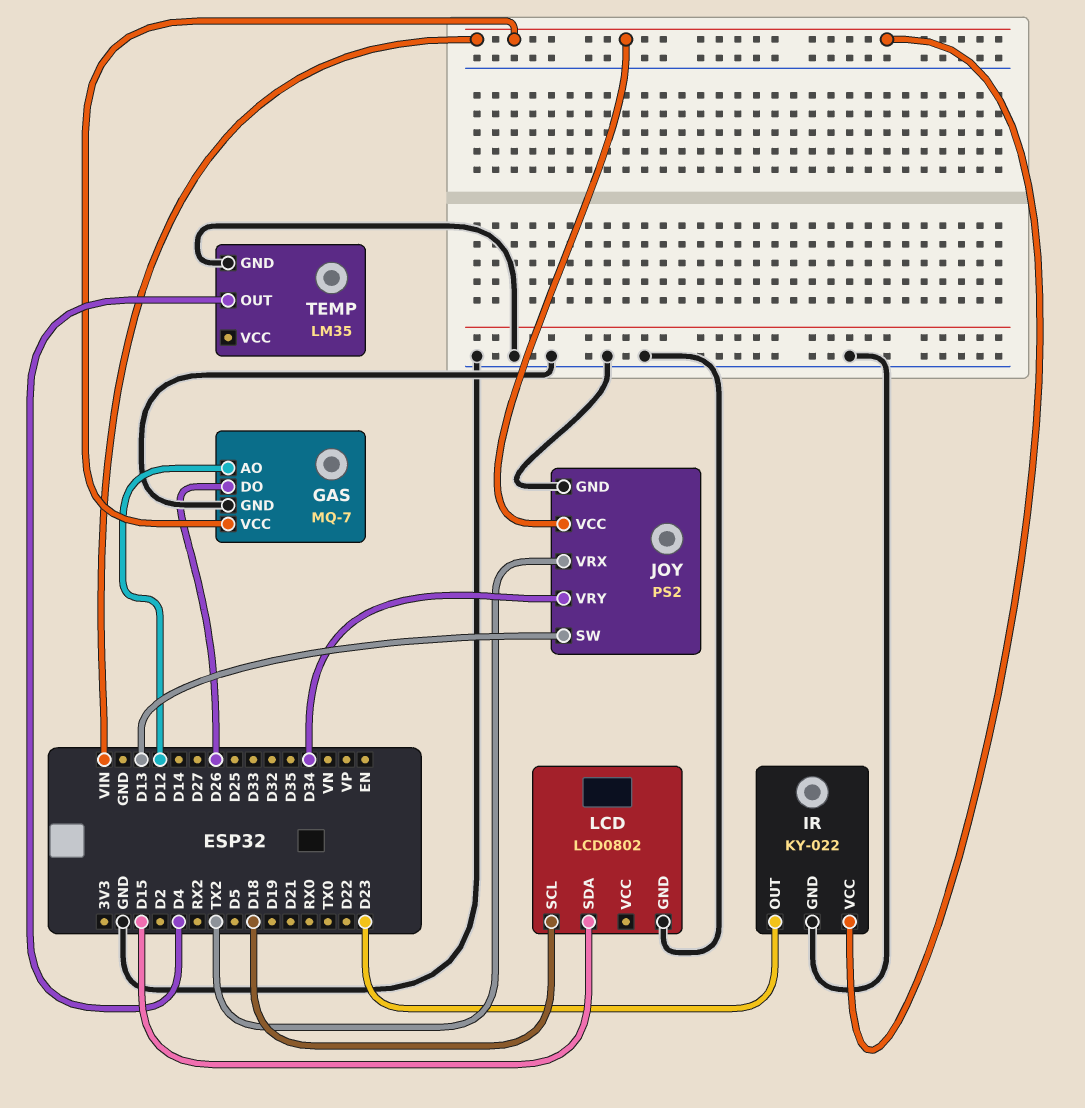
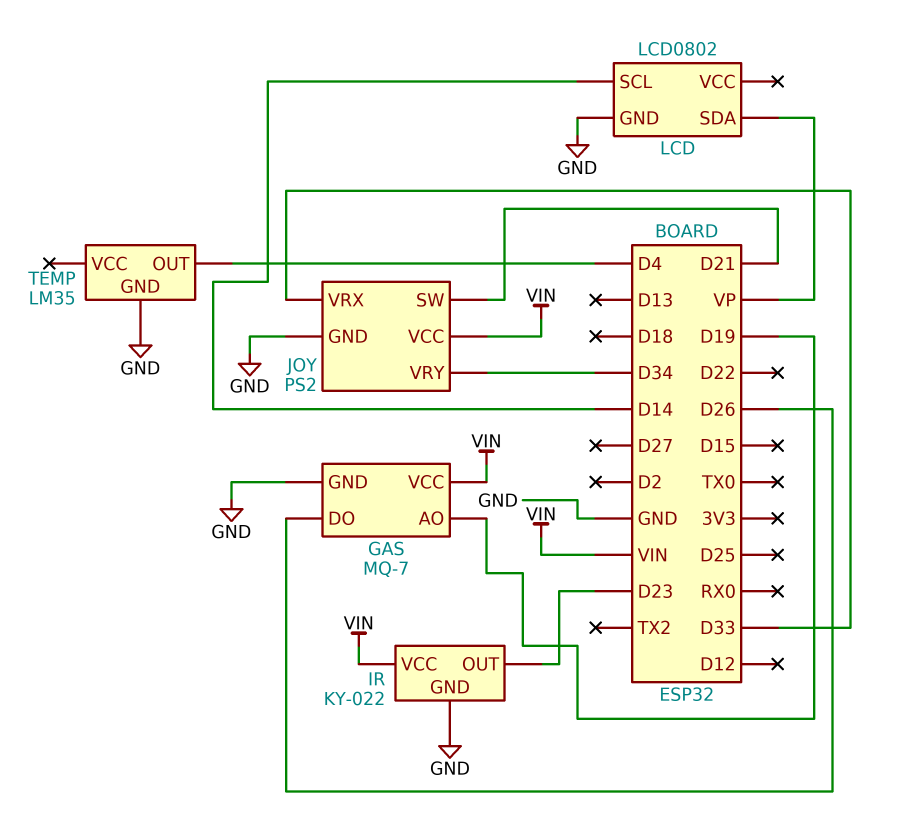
GAS pin AO: D12 -> D19
JOY pin SW: D13 -> D21
JOY pin VRX: TX2 -> D33
LCD pin SCL: D18 -> D14
LCD pin SDA: D15 -> VP

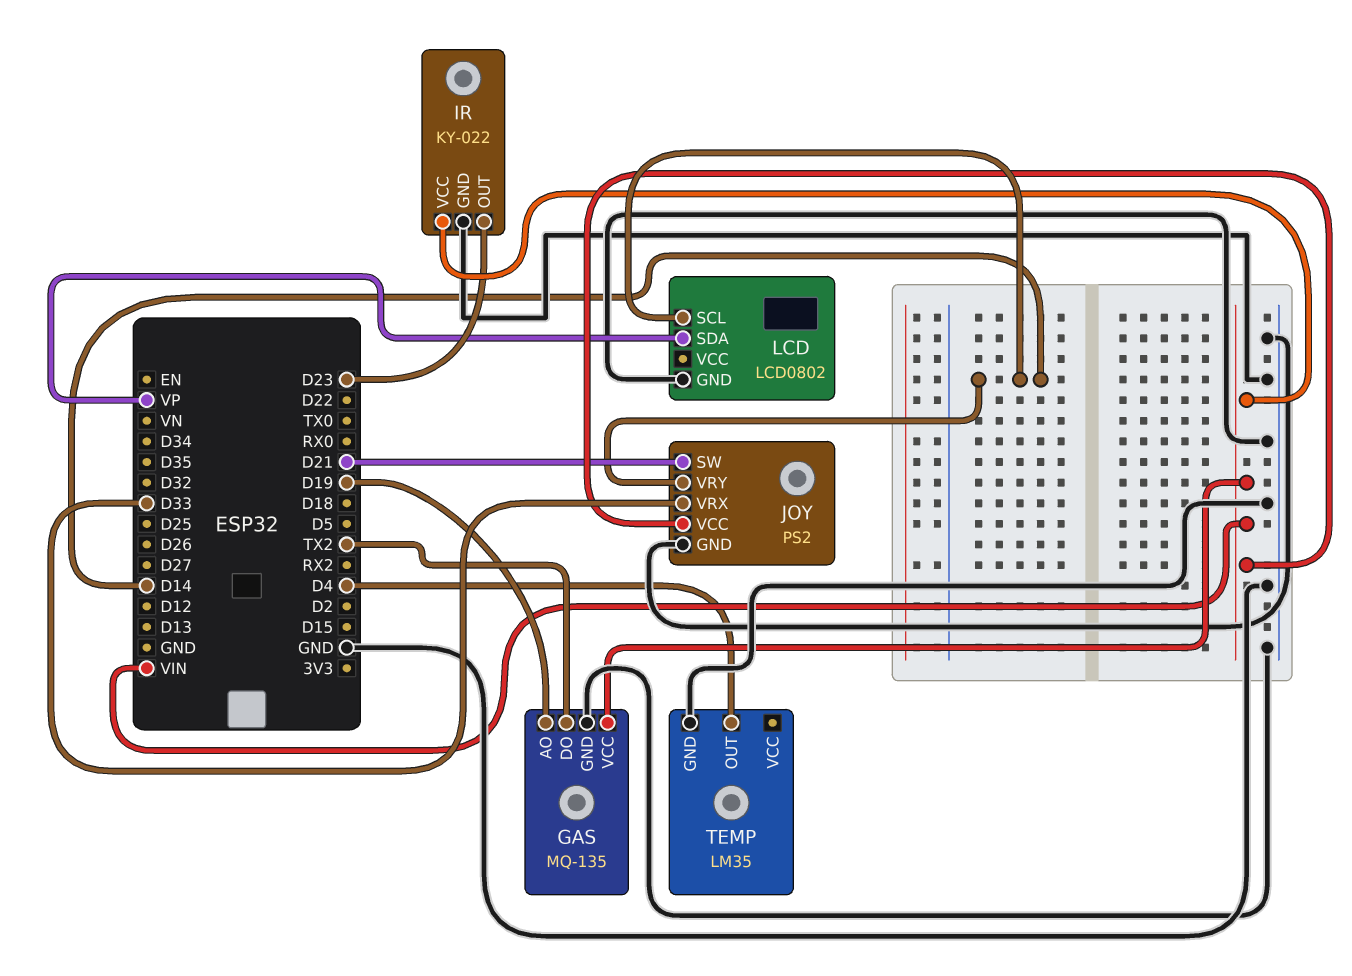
GAS: MQ-7 -> MQ-135
GAS pin DO: D26 -> TX2
JOY pin VRY: D34 -> D14

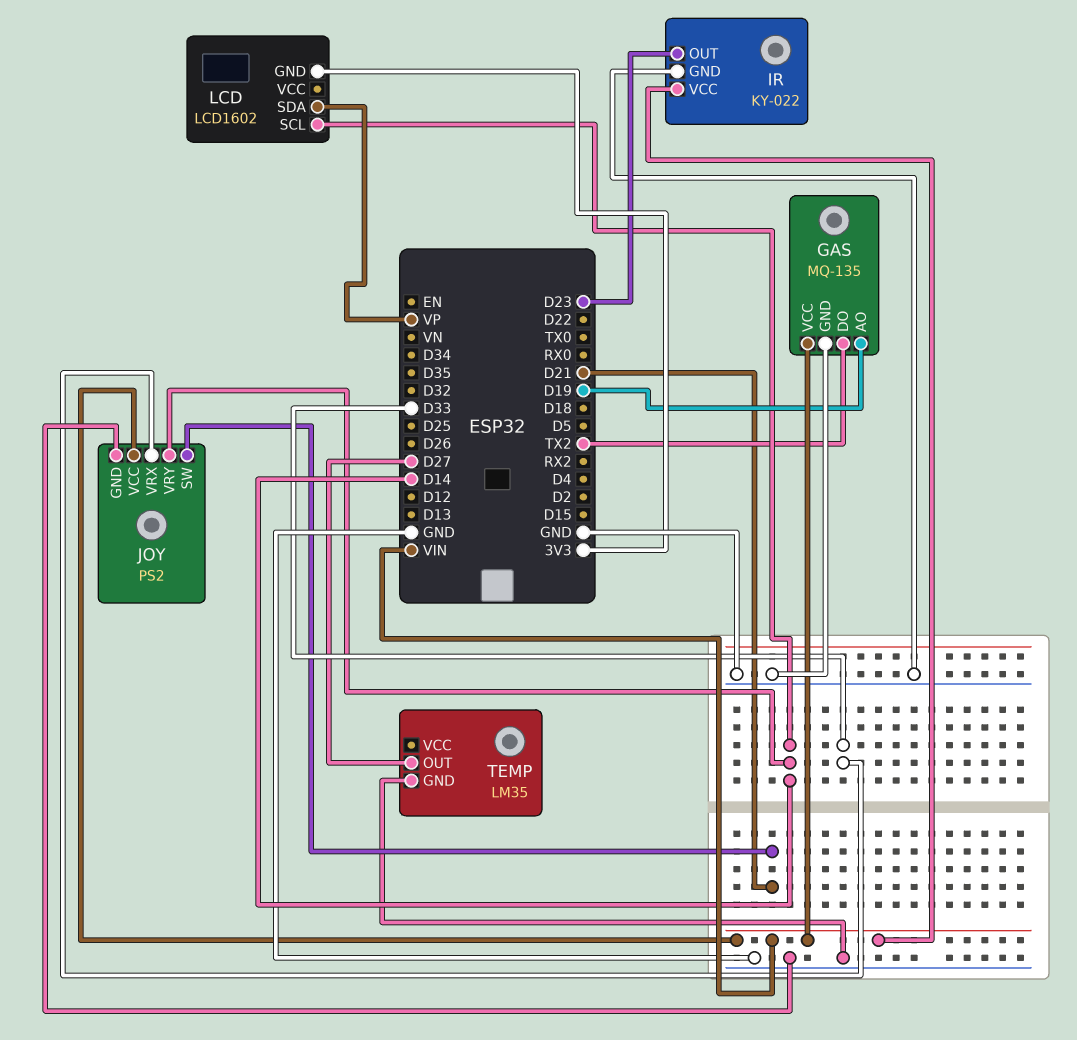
LCD: LCD0802 -> LCD1602
LCD pin GND: GND -> 3V3
TEMP pin OUT: D4 -> D27

